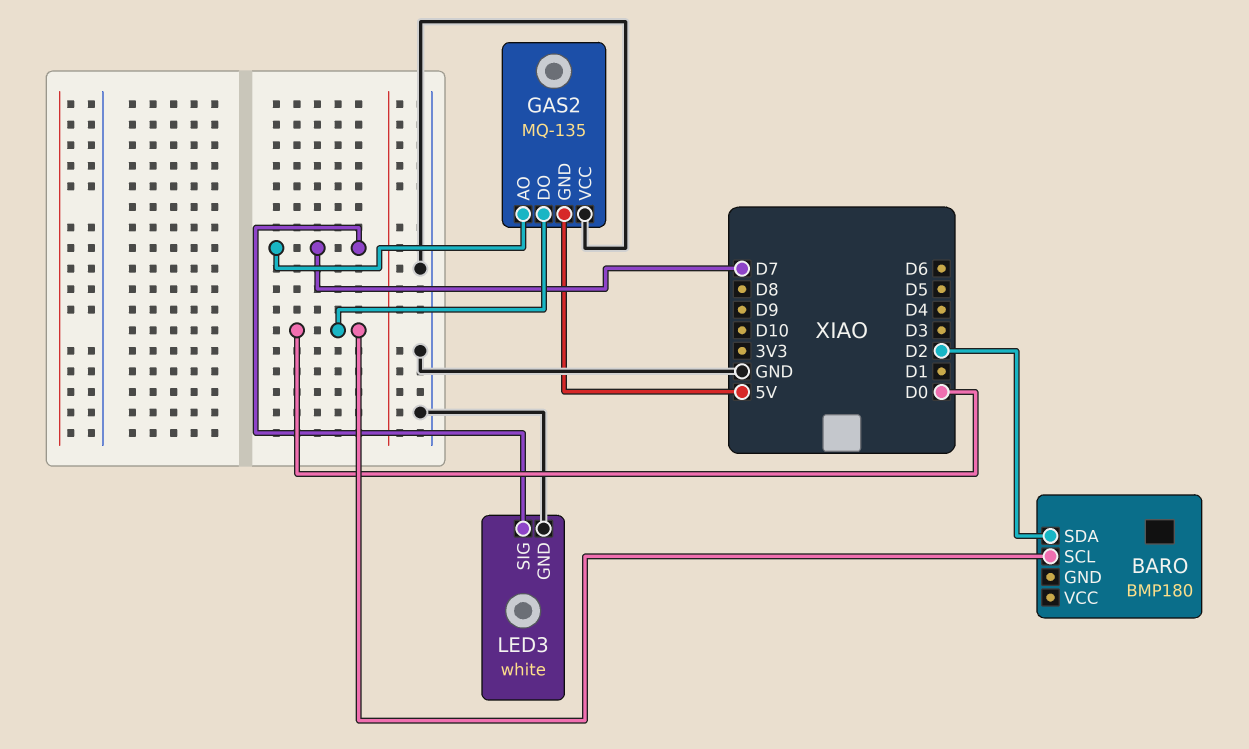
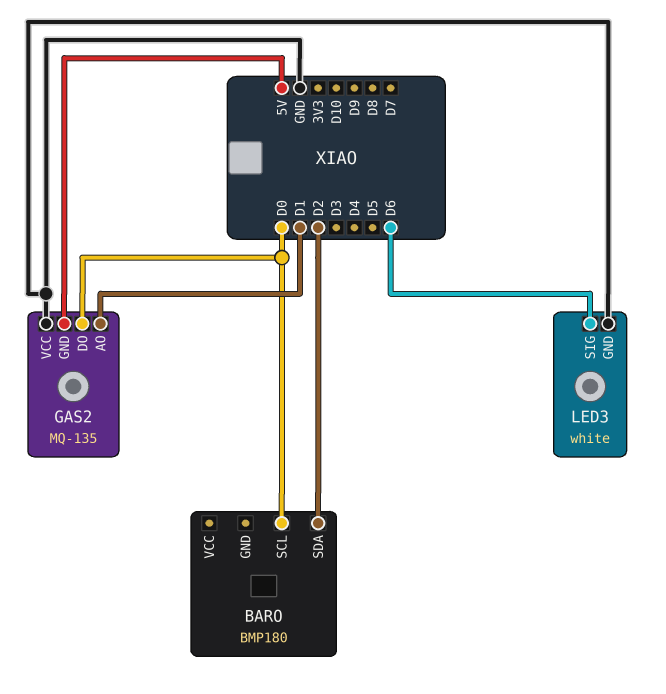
GAS2 pin AO: D7 -> D1
LED3 pin SIG: D7 -> D6

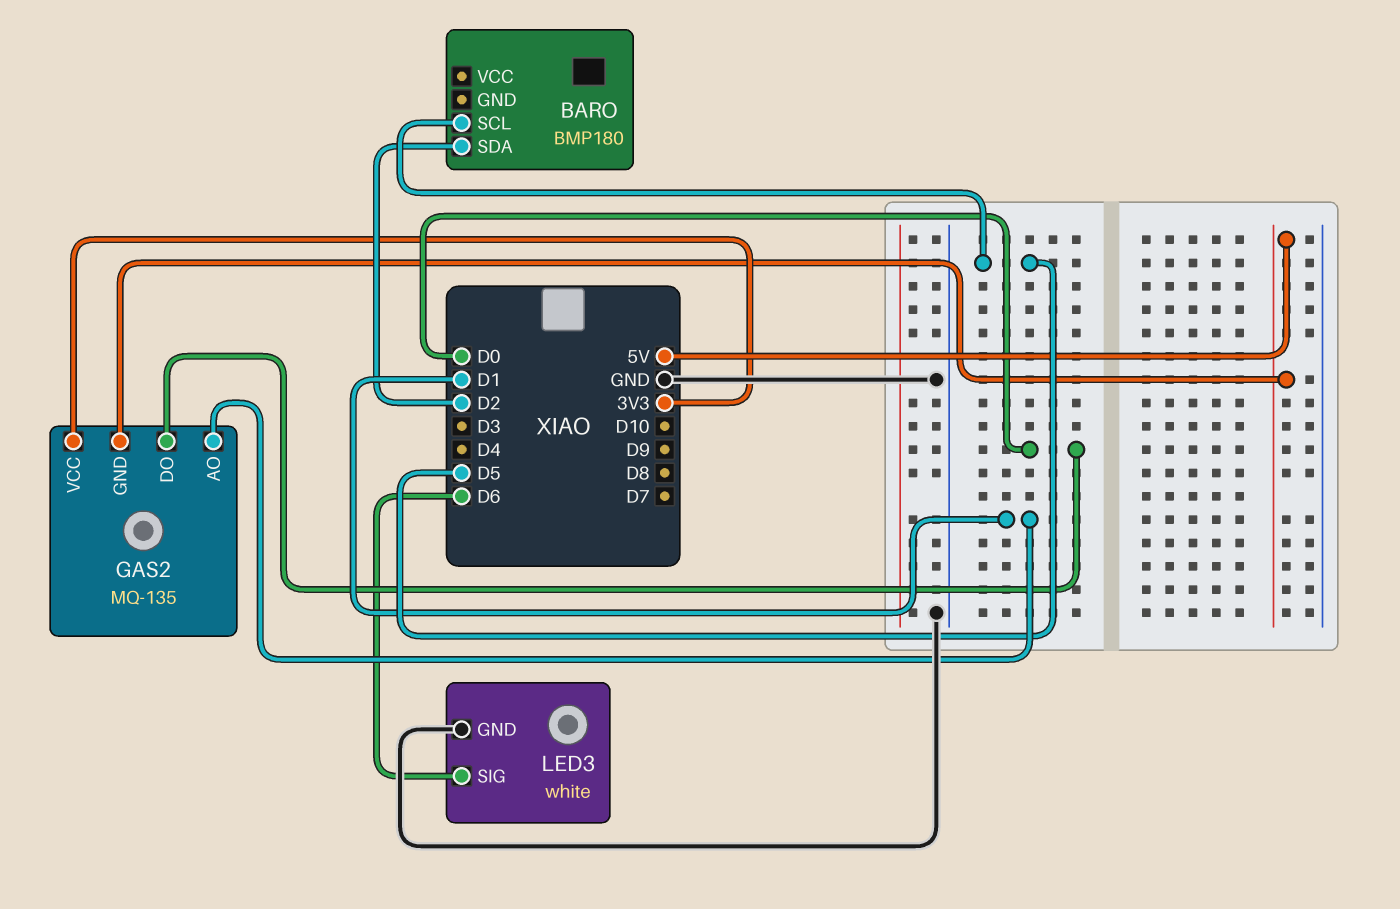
BARO pin SCL: D0 -> D5
GAS2 pin VCC: GND -> 3V3

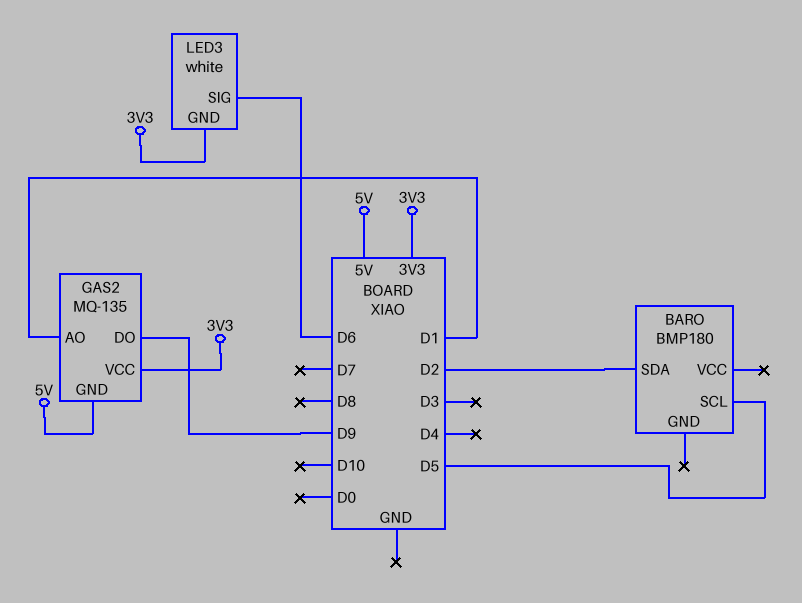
GAS2 pin DO: D0 -> D9
LED3 pin GND: GND -> 3V3

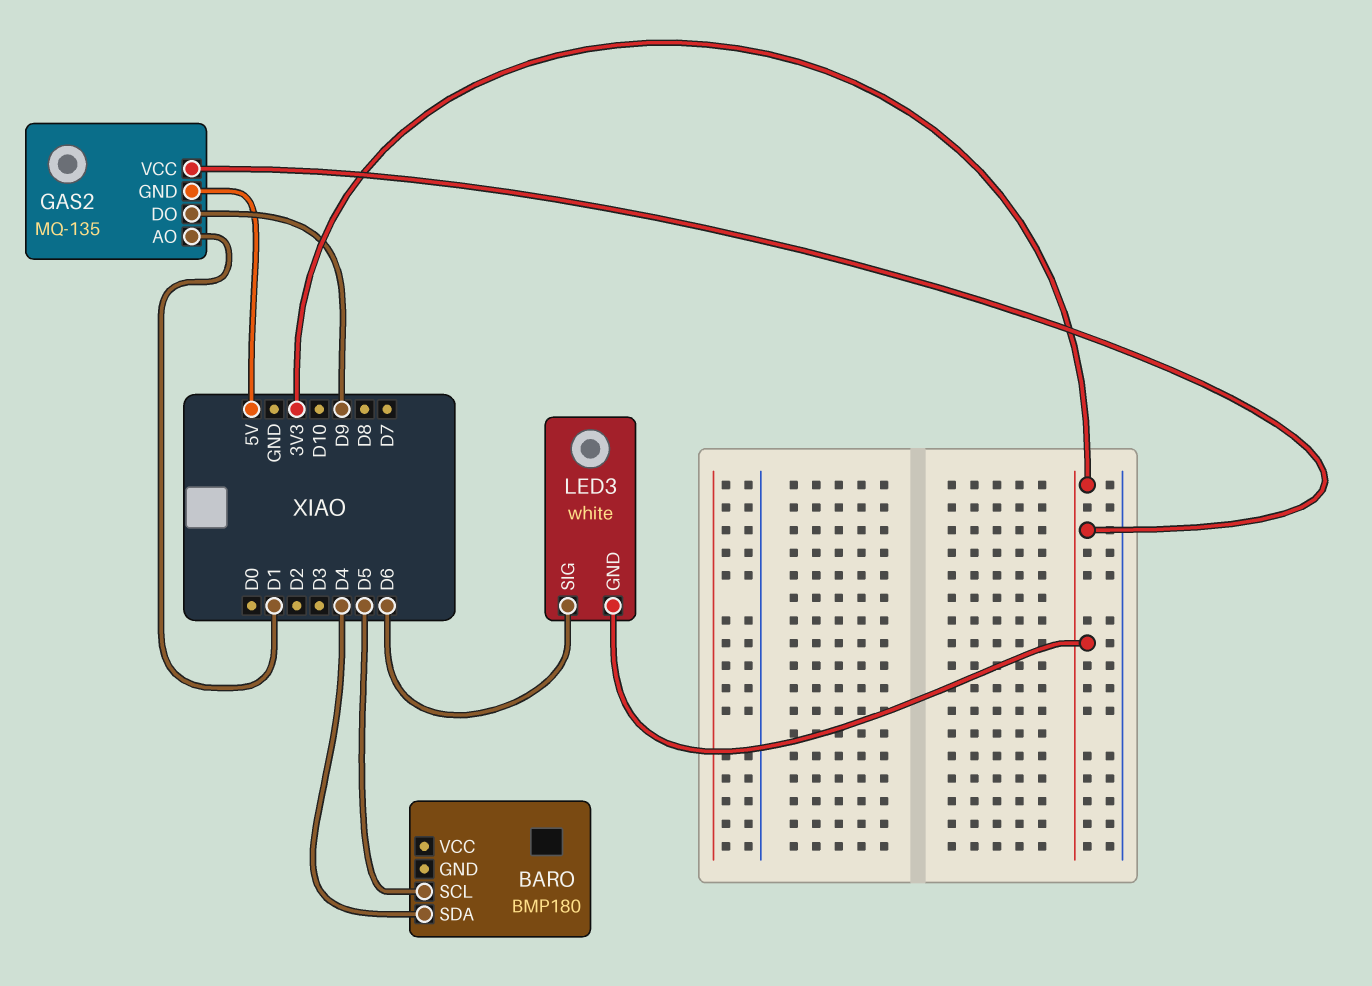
BARO pin SDA: D2 -> D4

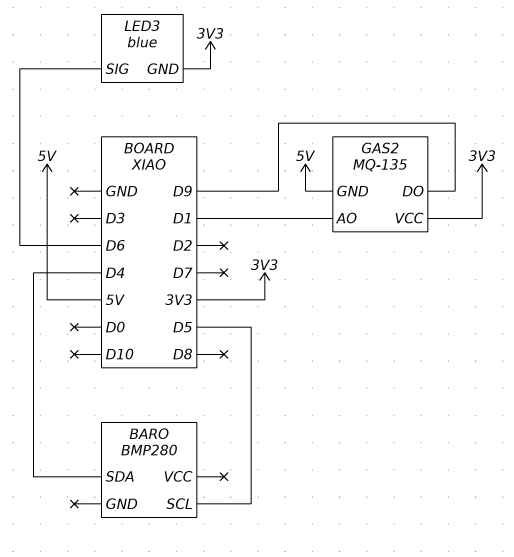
BARO: BMP180 -> BMP280
LED3: white -> blue

